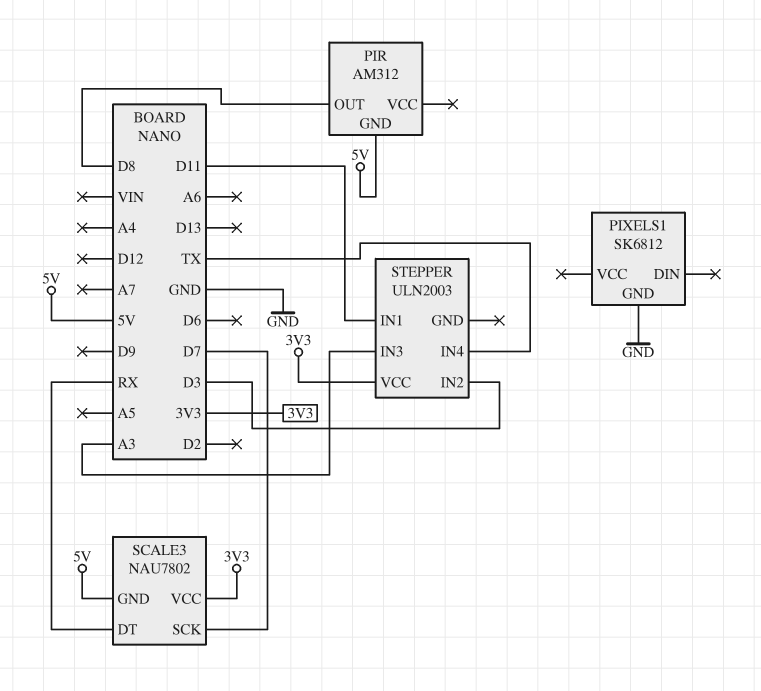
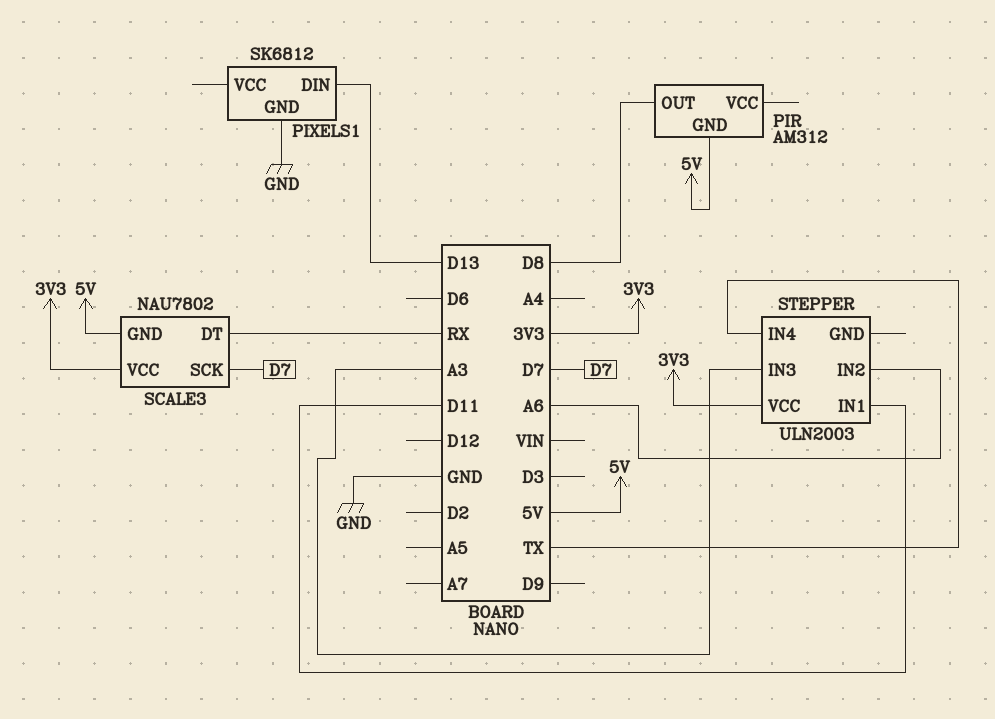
PIXELS1 pin DIN: none -> D13
STEPPER pin IN2: D3 -> A6

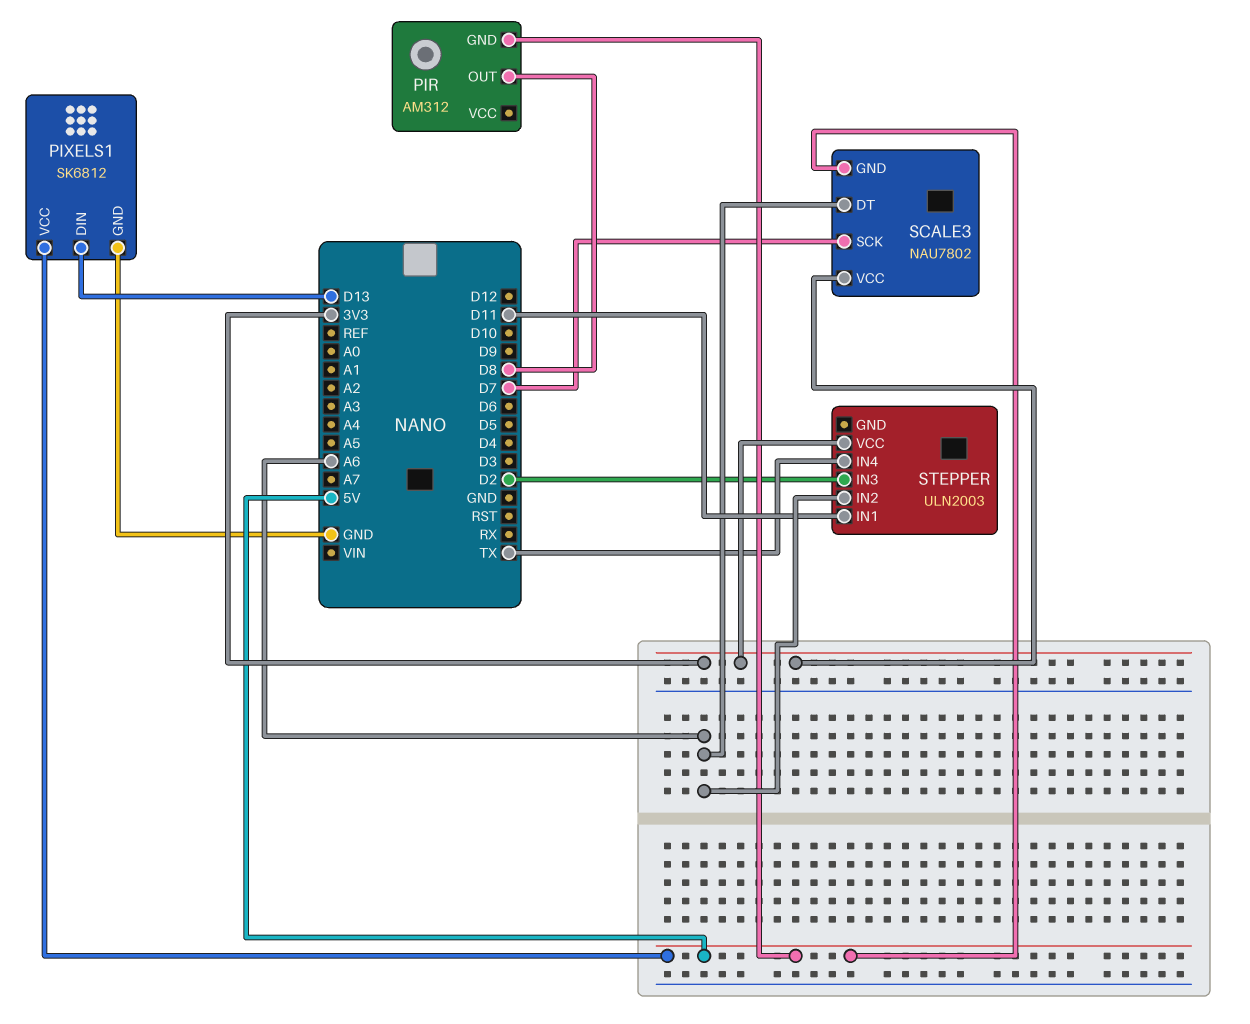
PIXELS1 pin VCC: none -> 5V
SCALE3 pin DT: RX -> A6
STEPPER pin IN3: A3 -> D2

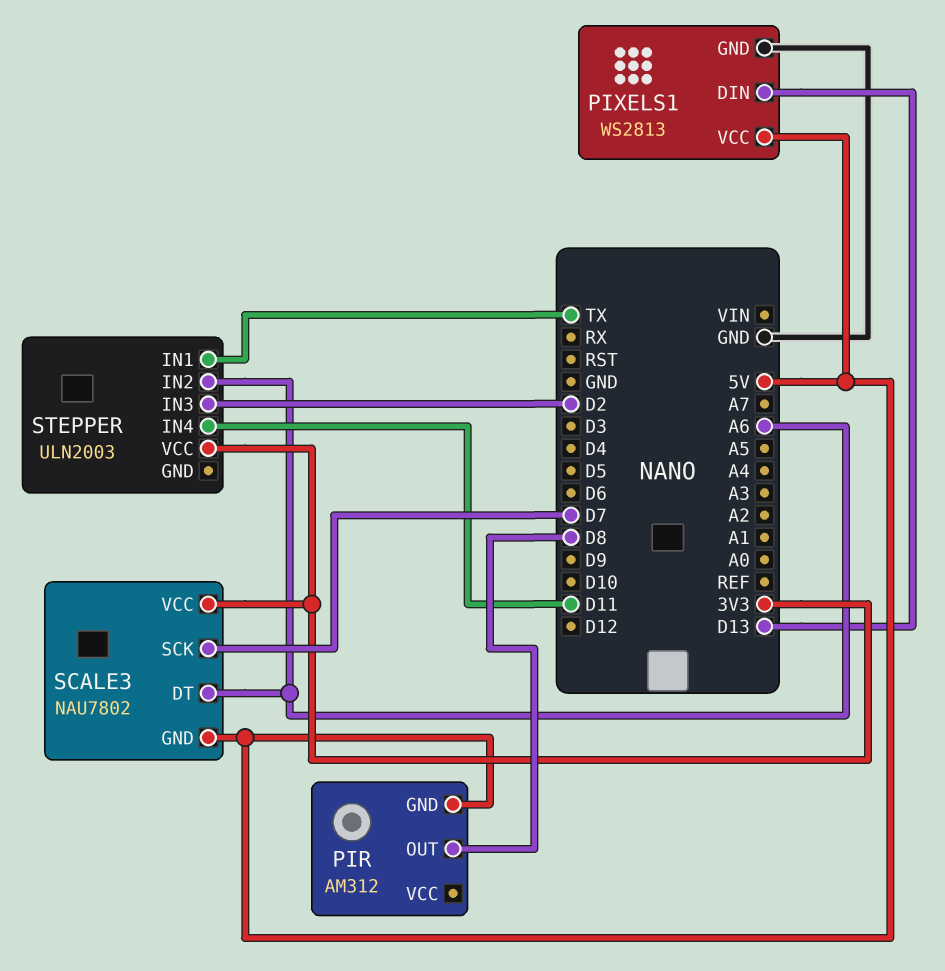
PIXELS1: SK6812 -> WS2813
STEPPER pin IN1: D11 -> TX
STEPPER pin IN4: TX -> D11

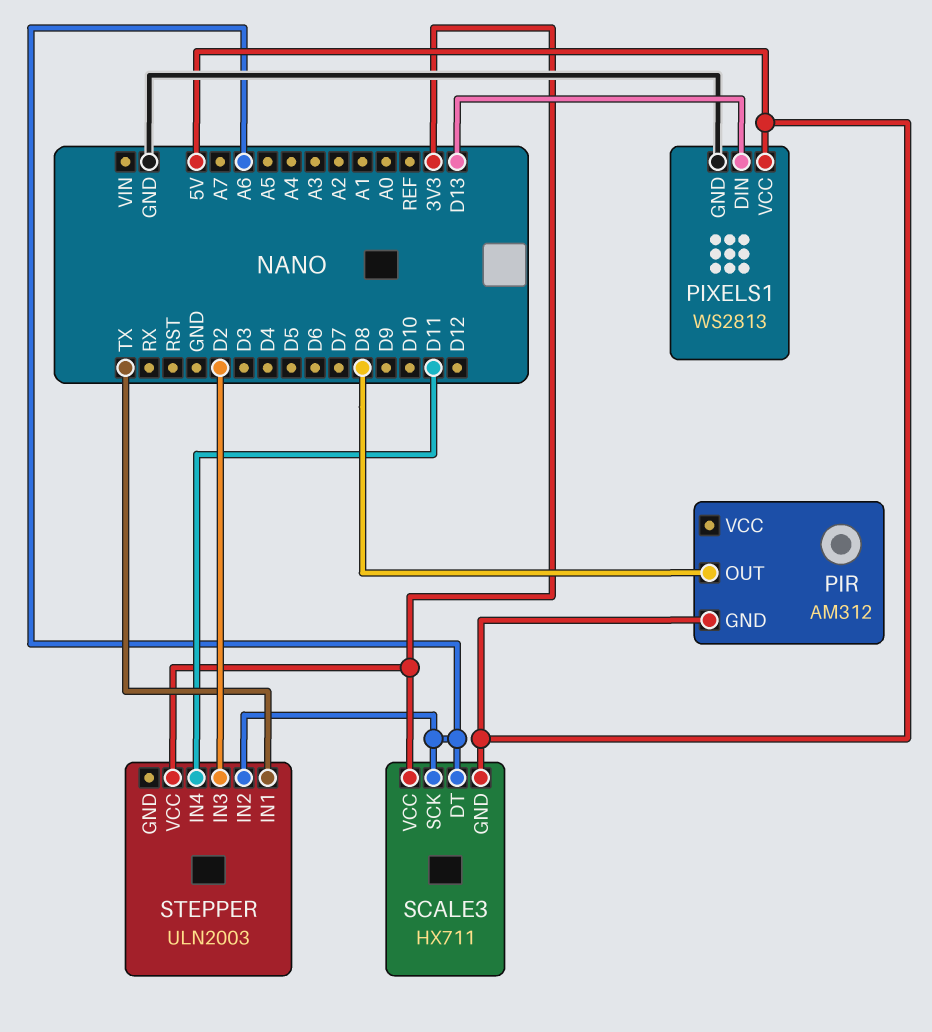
SCALE3: NAU7802 -> HX711
SCALE3 pin SCK: D7 -> A6

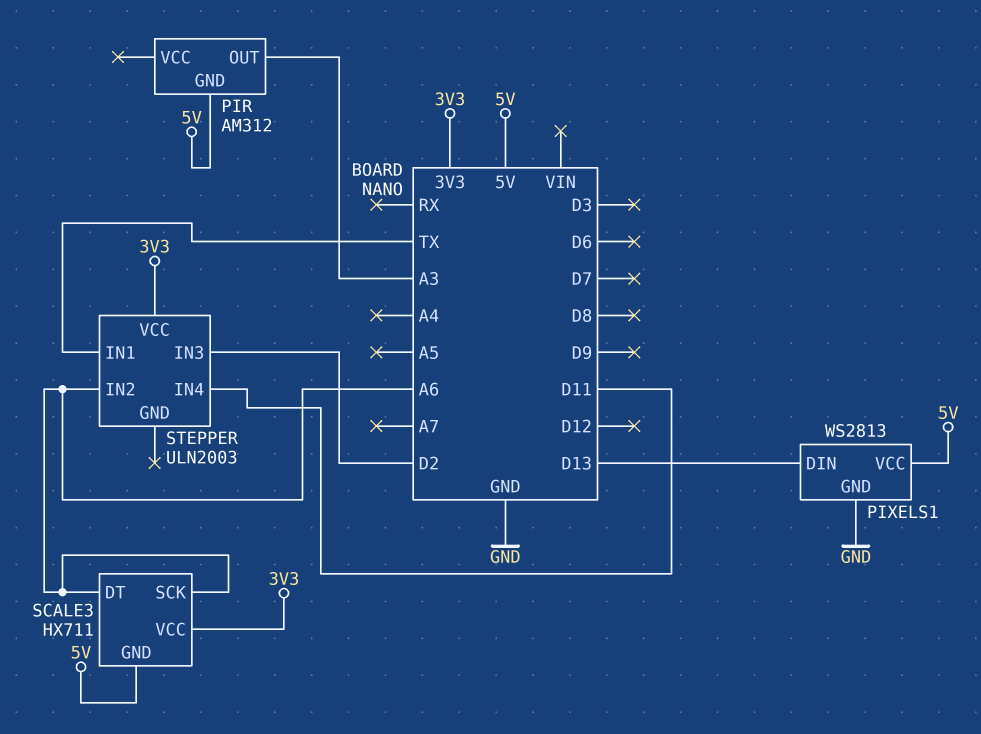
PIR pin OUT: D8 -> A3

